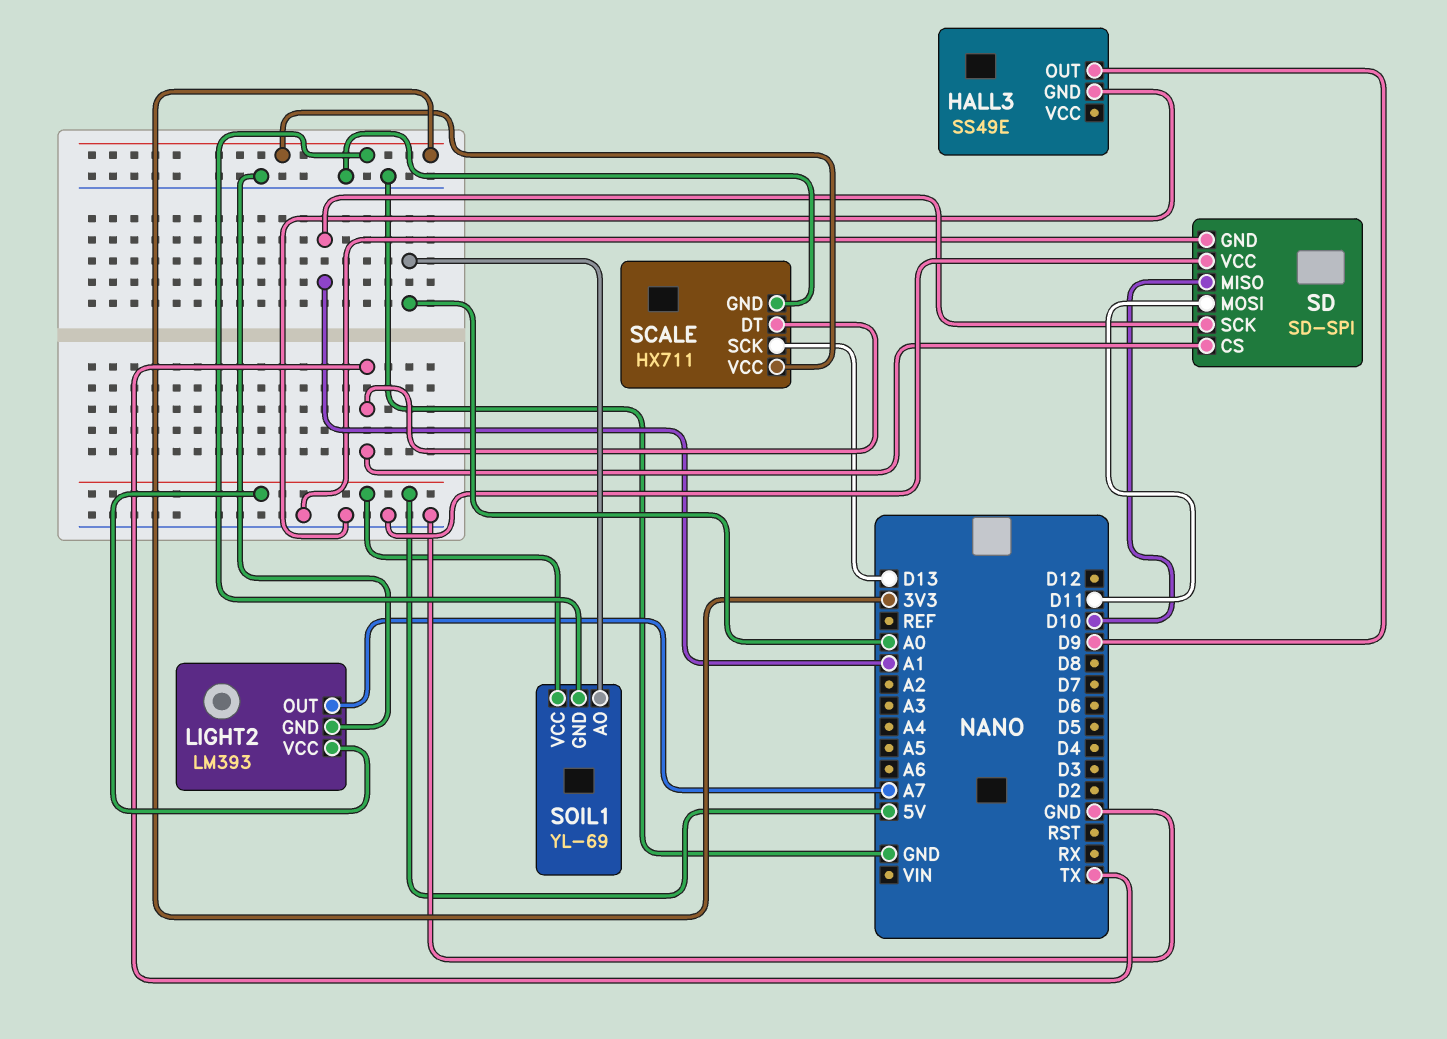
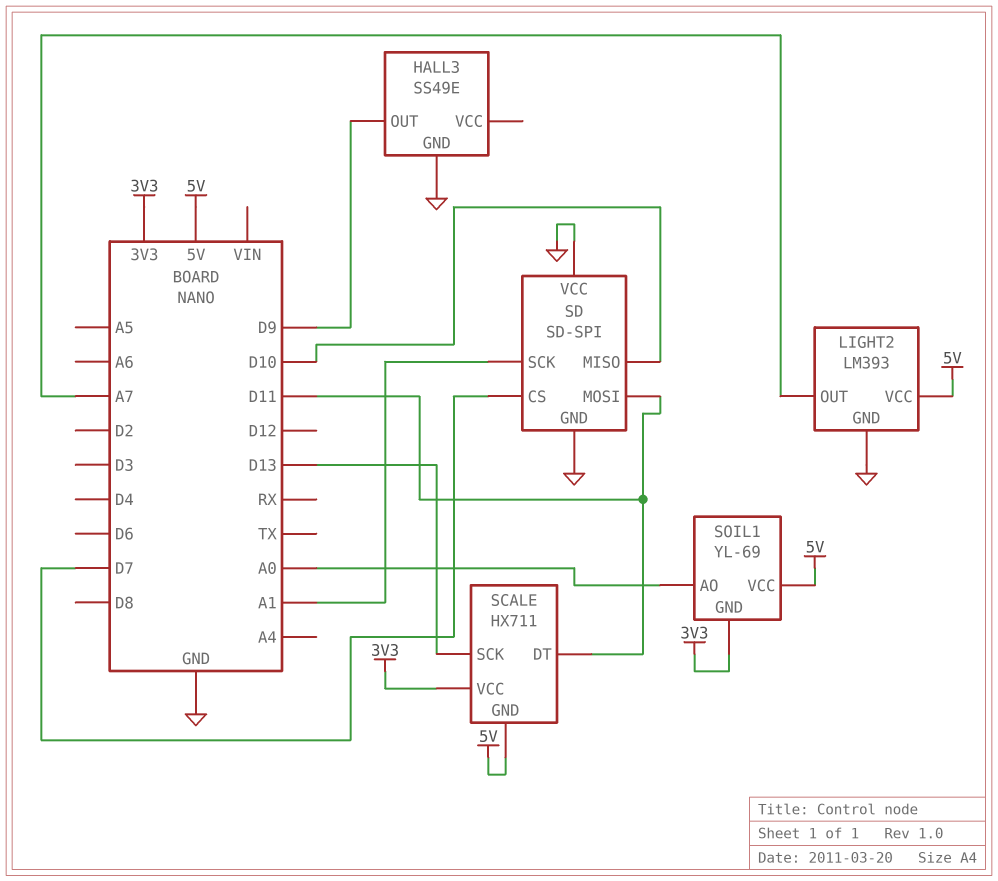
SCALE pin DT: TX -> D11
SCALE pin GND: GND -> 5V
SD pin CS: TX -> D7

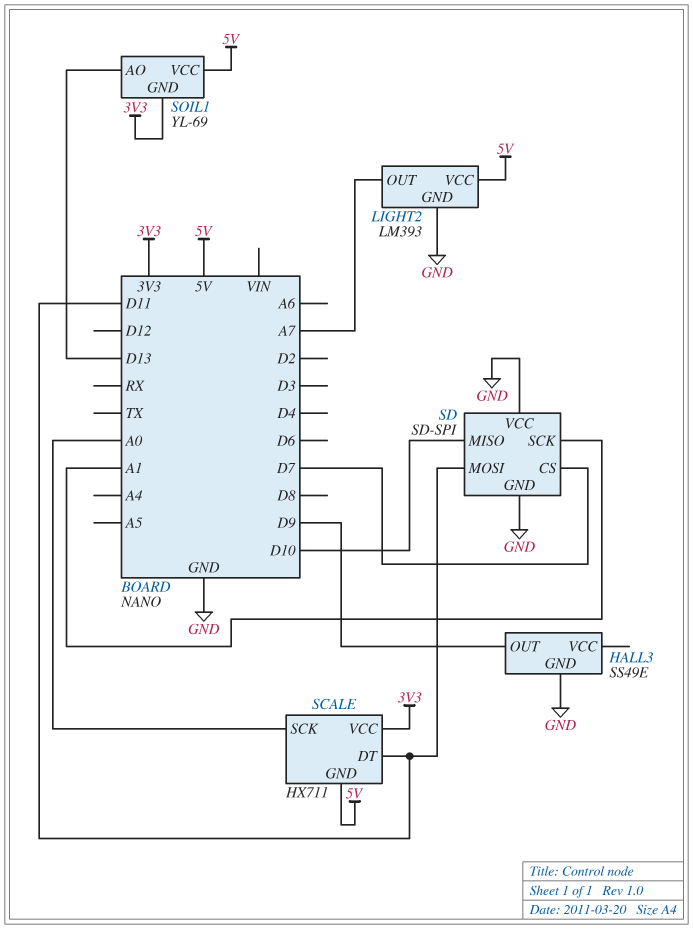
SCALE pin SCK: D13 -> A0
SOIL1 pin AO: A0 -> D13

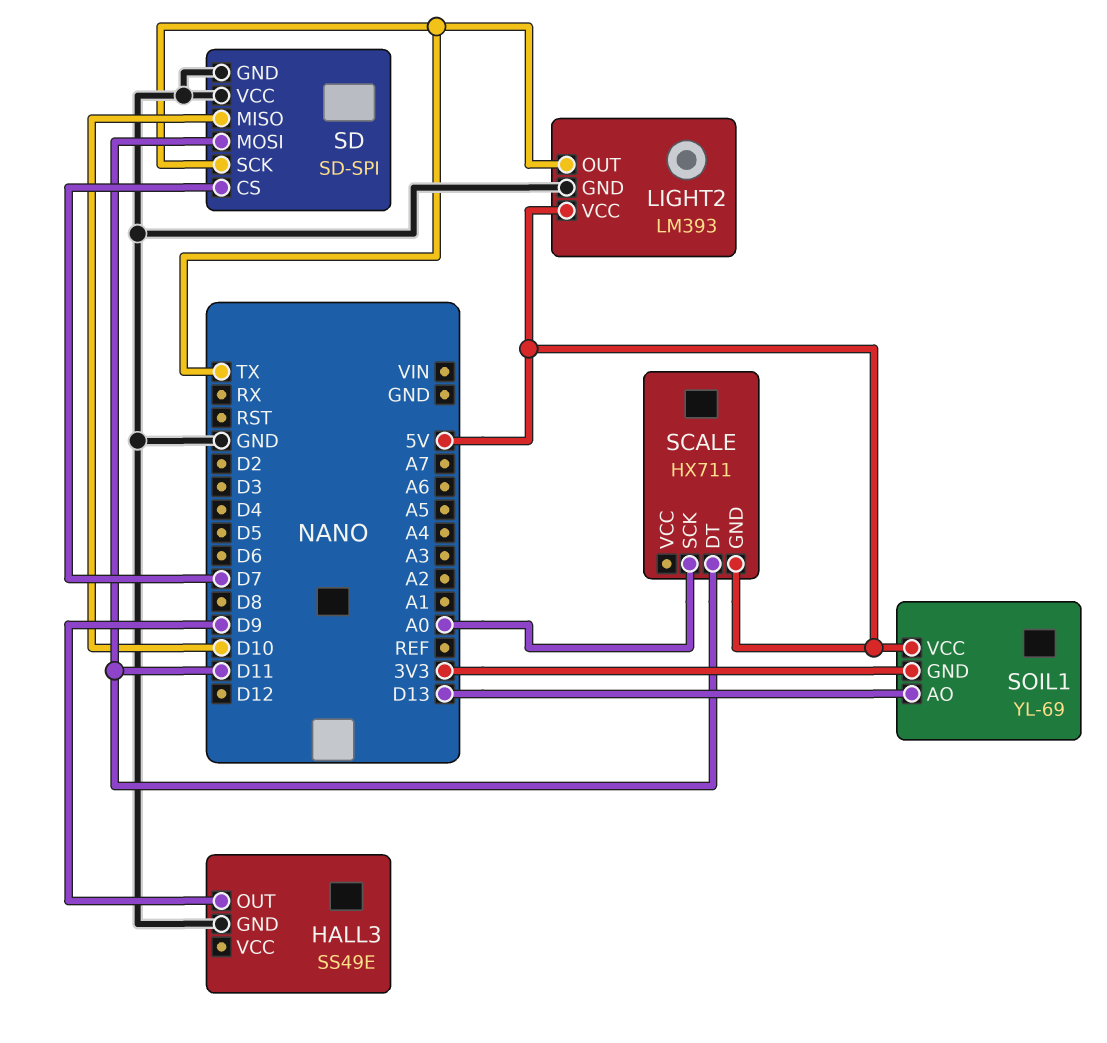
LIGHT2 pin OUT: A7 -> TX
SCALE pin VCC: 3V3 -> none
SD pin SCK: A1 -> TX

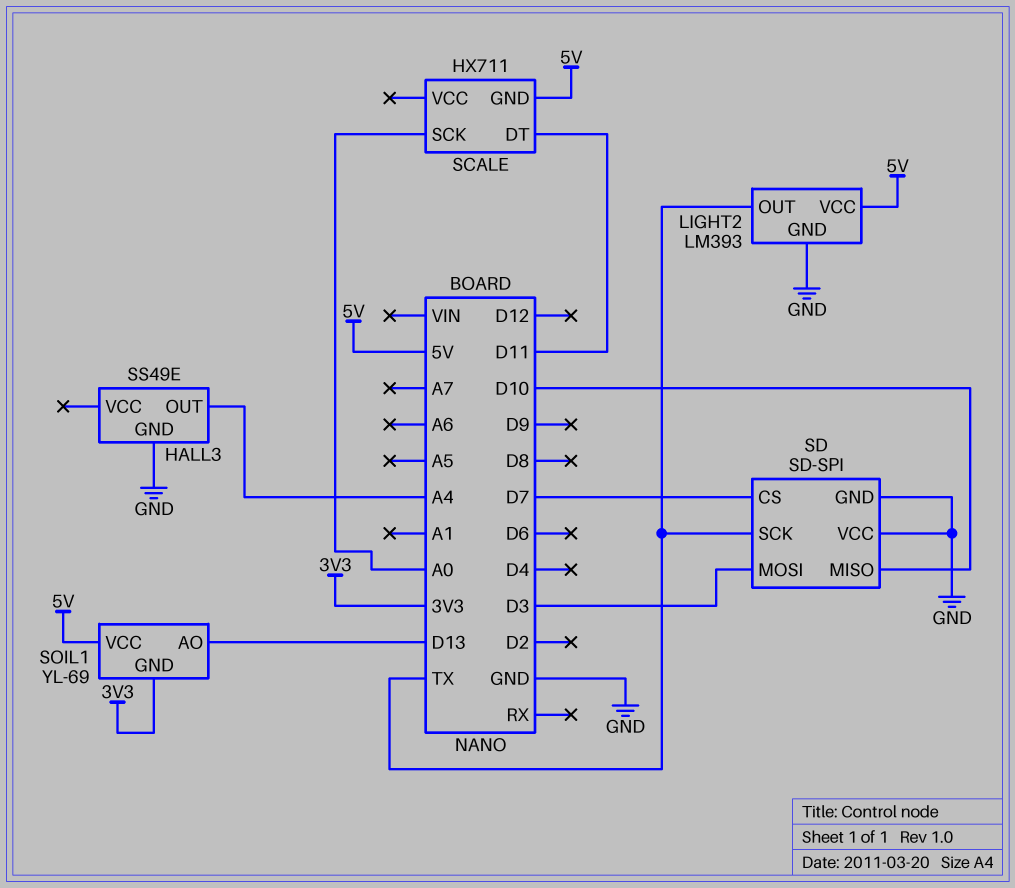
HALL3 pin OUT: D9 -> A4
SD pin MOSI: D11 -> D3

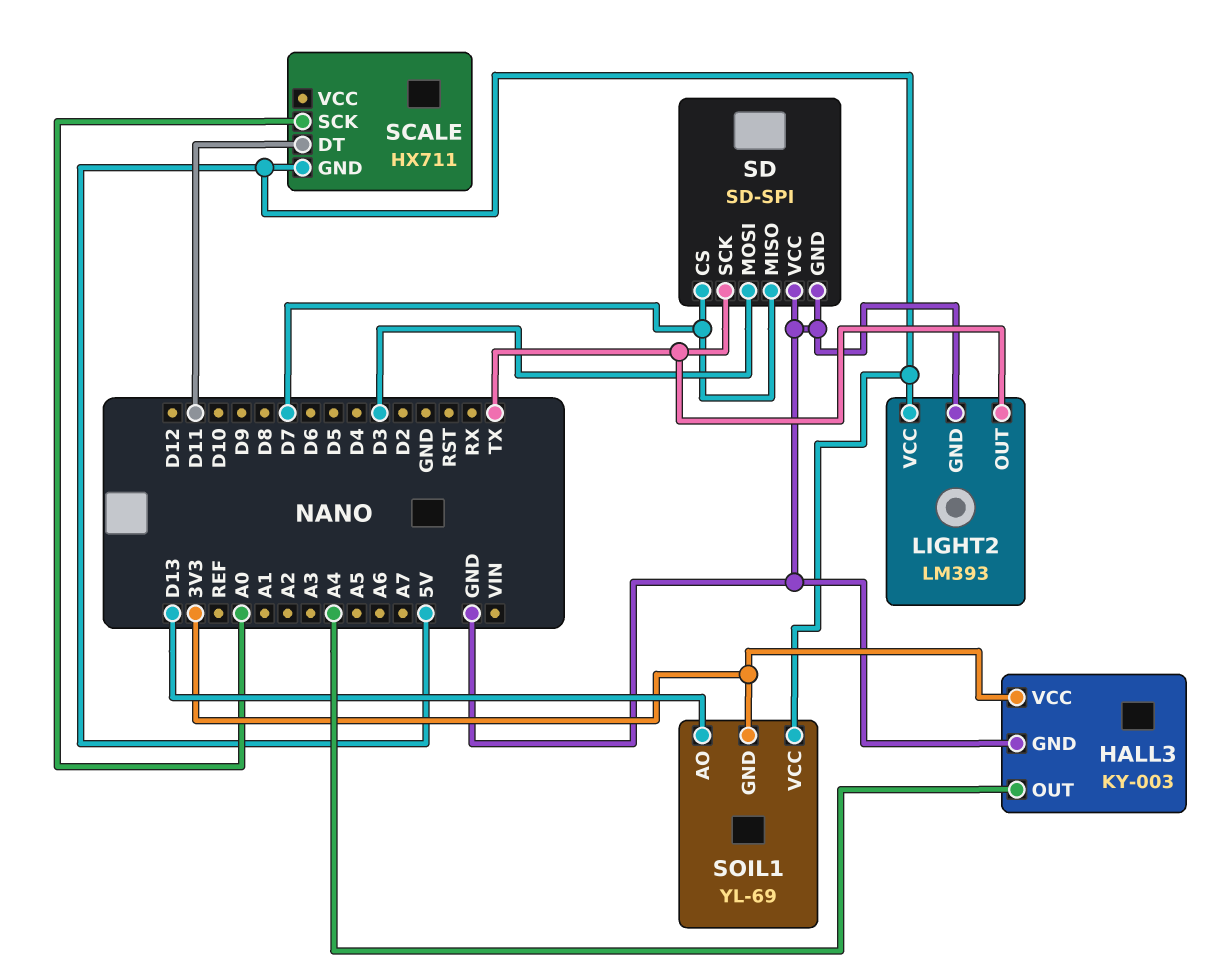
HALL3: SS49E -> KY-003
HALL3 pin VCC: none -> 3V3
SD pin MISO: D10 -> D7

